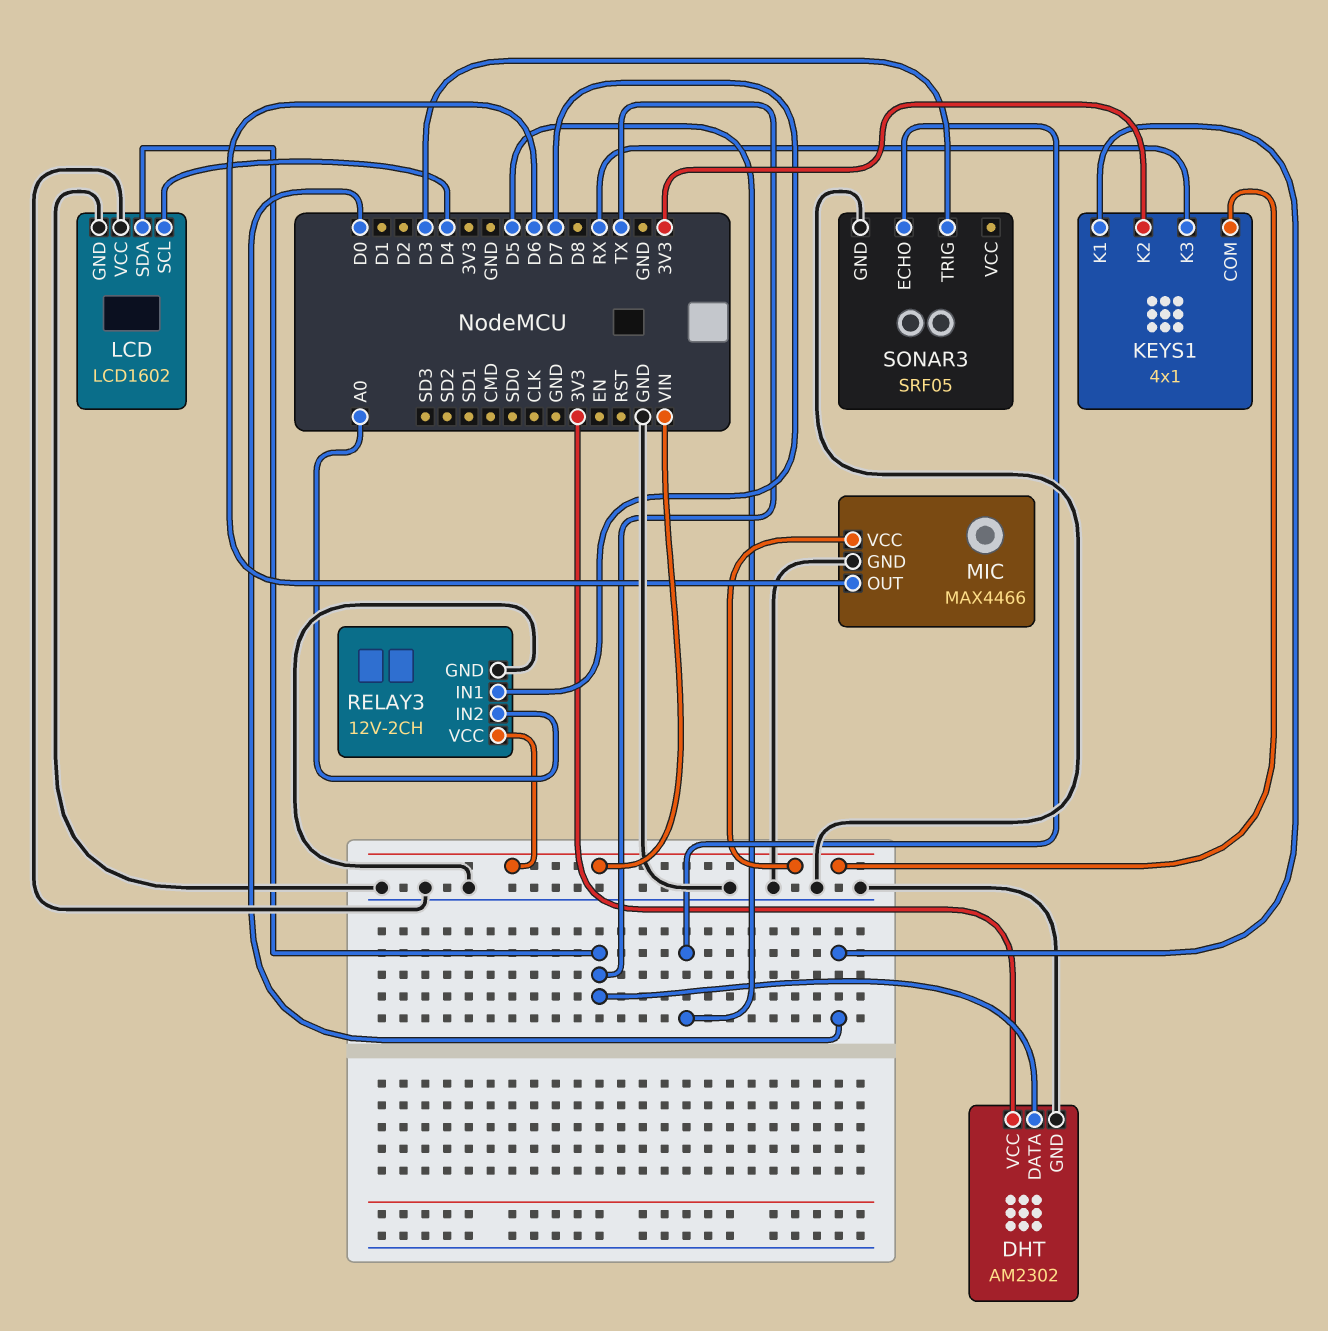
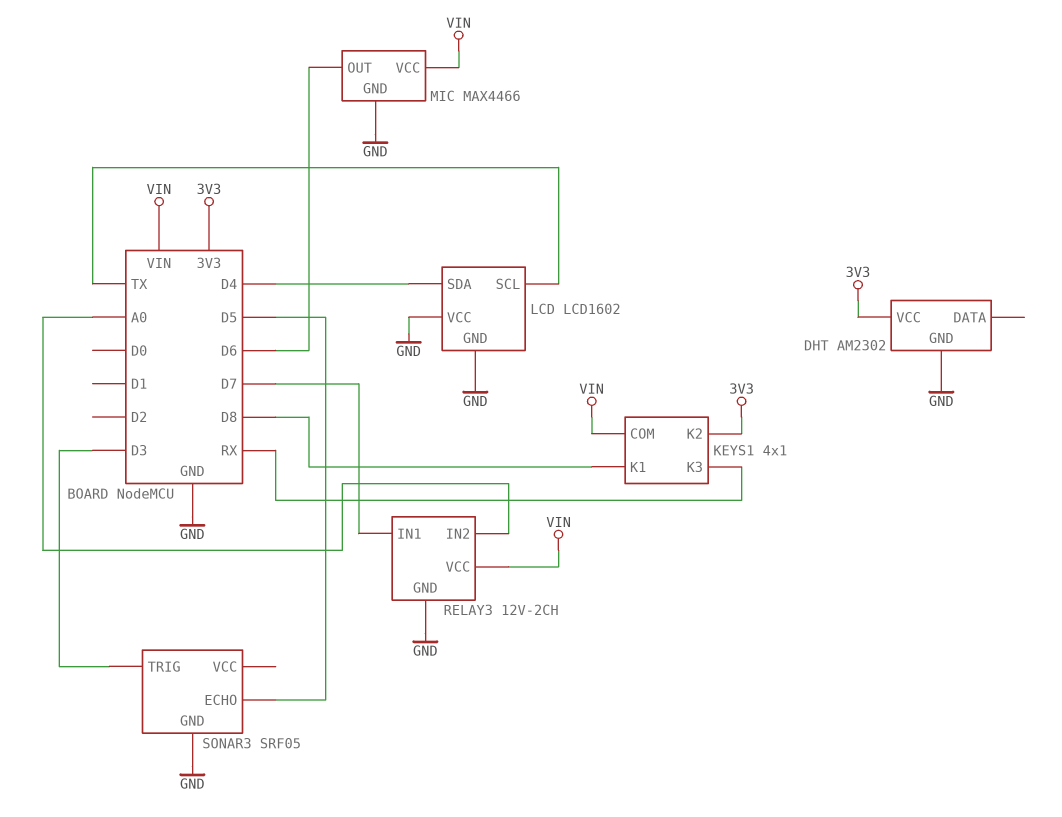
DHT pin DATA: TX -> none
KEYS1 pin K1: D0 -> D8
LCD pin SCL: D4 -> TX
LCD pin SDA: TX -> D4

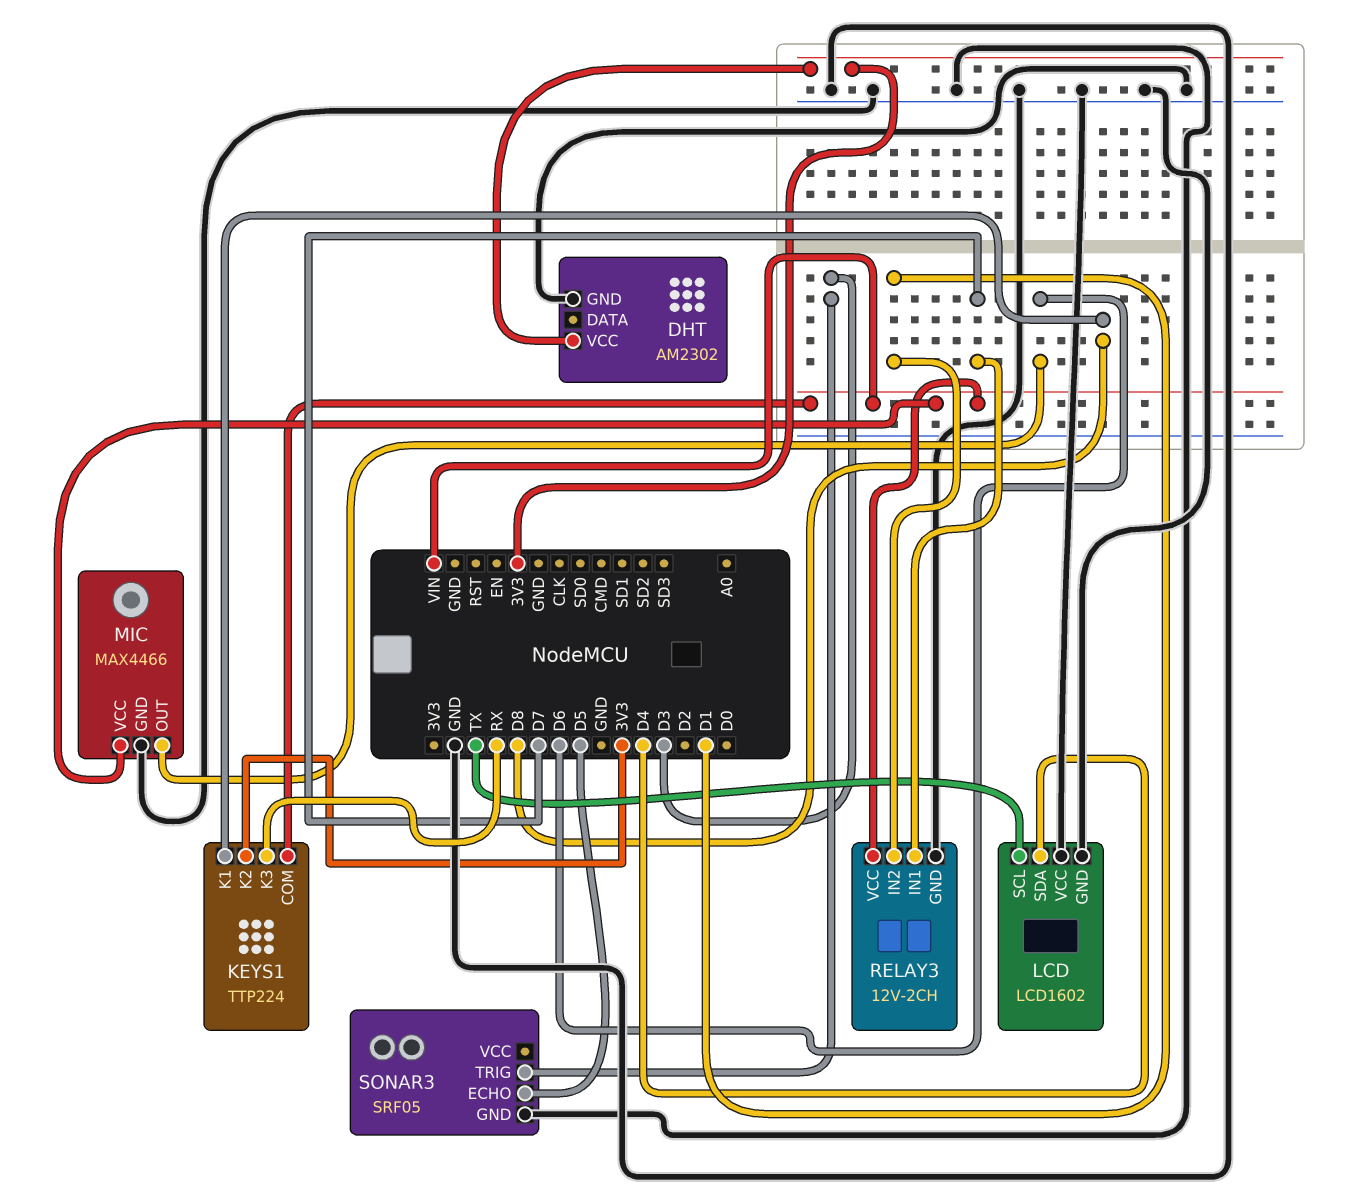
KEYS1: 4x1 -> TTP224
RELAY3 pin IN2: A0 -> D1

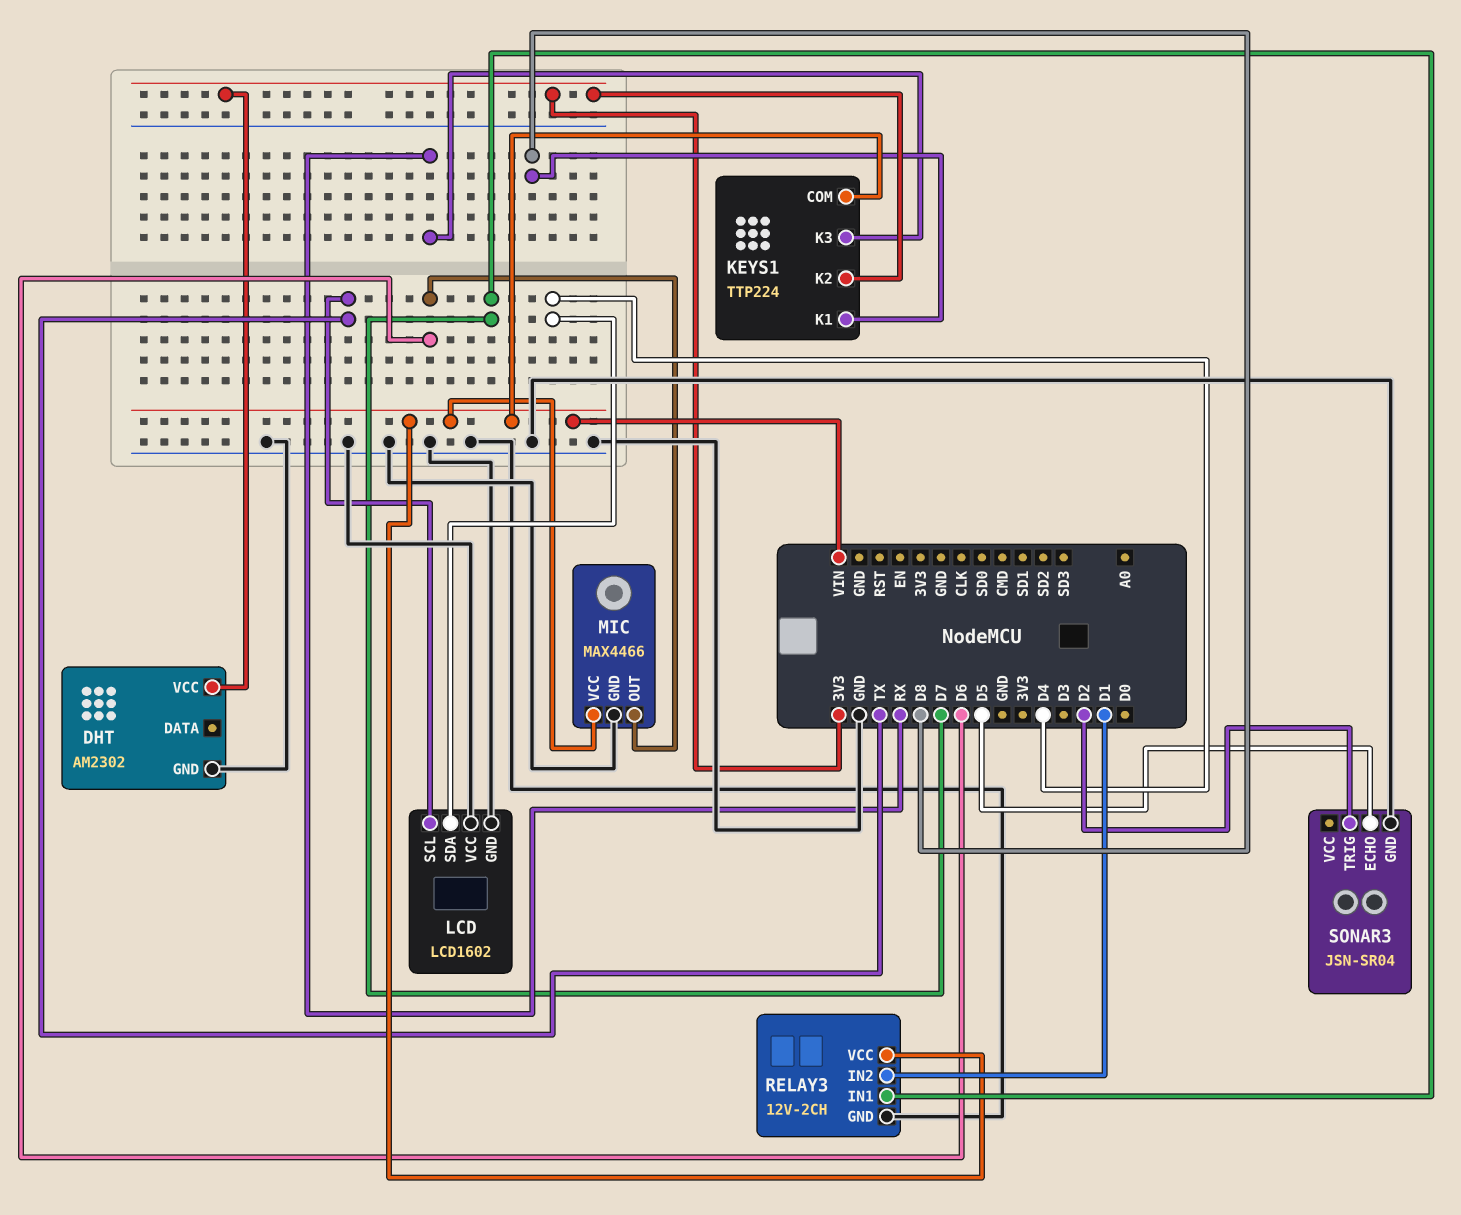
SONAR3: SRF05 -> JSN-SR04
SONAR3 pin TRIG: D3 -> D2

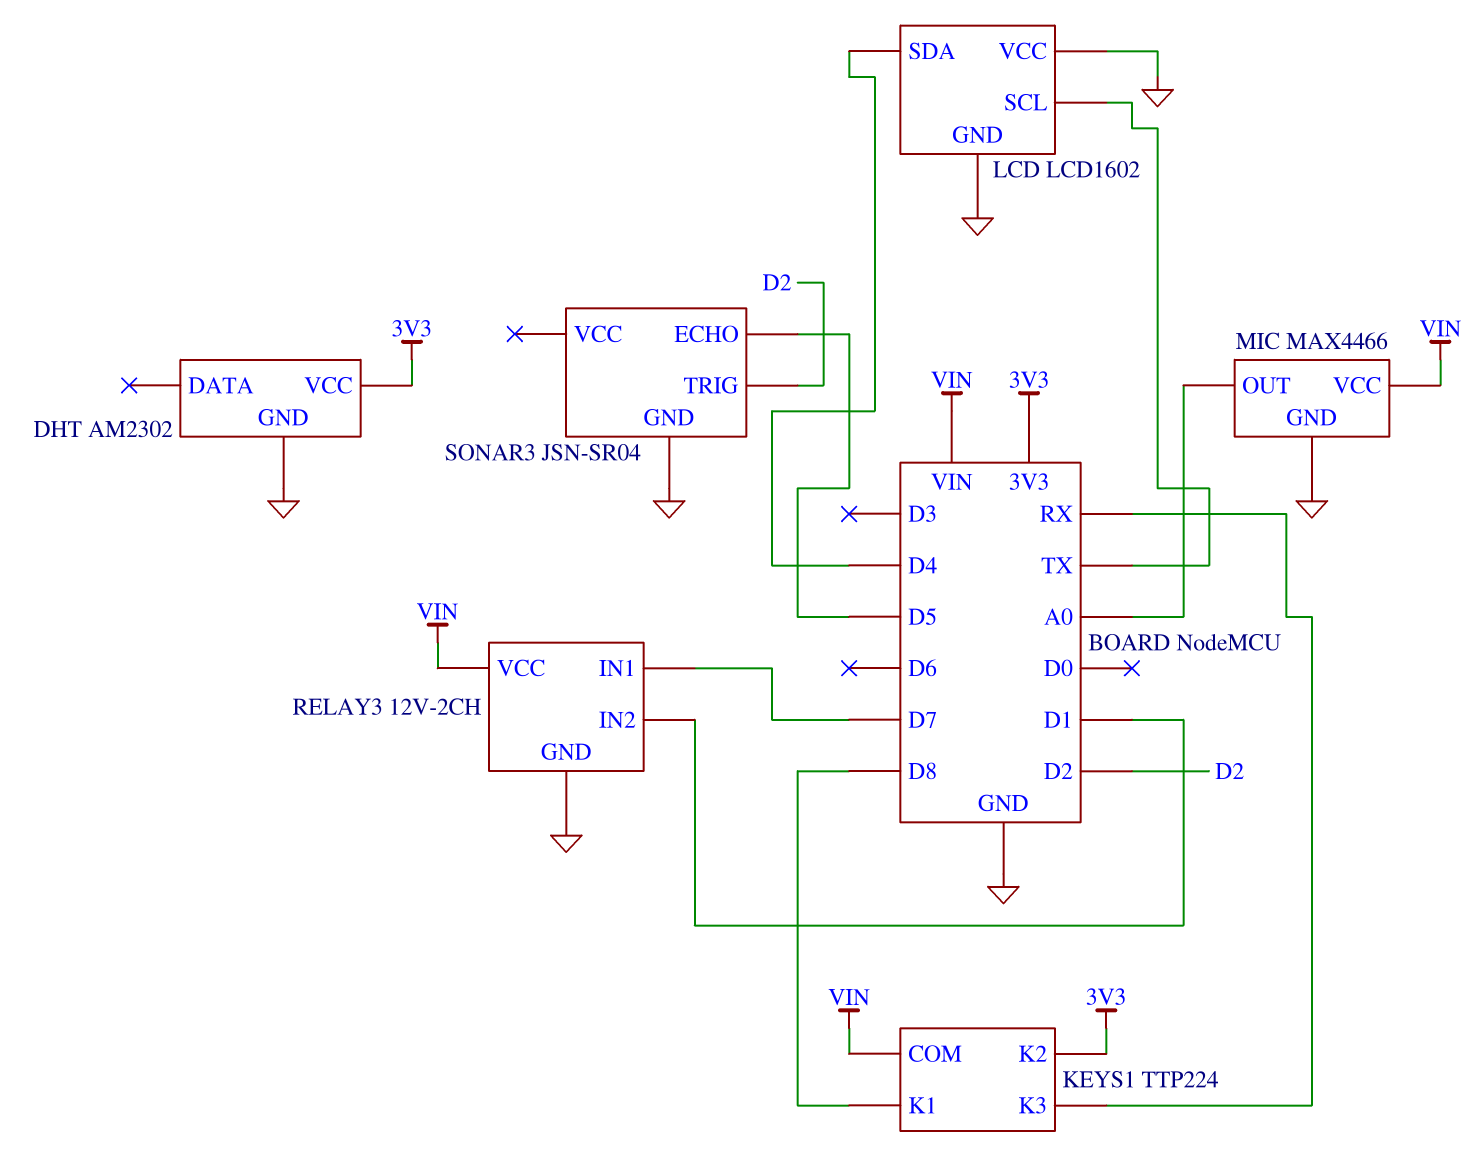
MIC pin OUT: D6 -> A0

